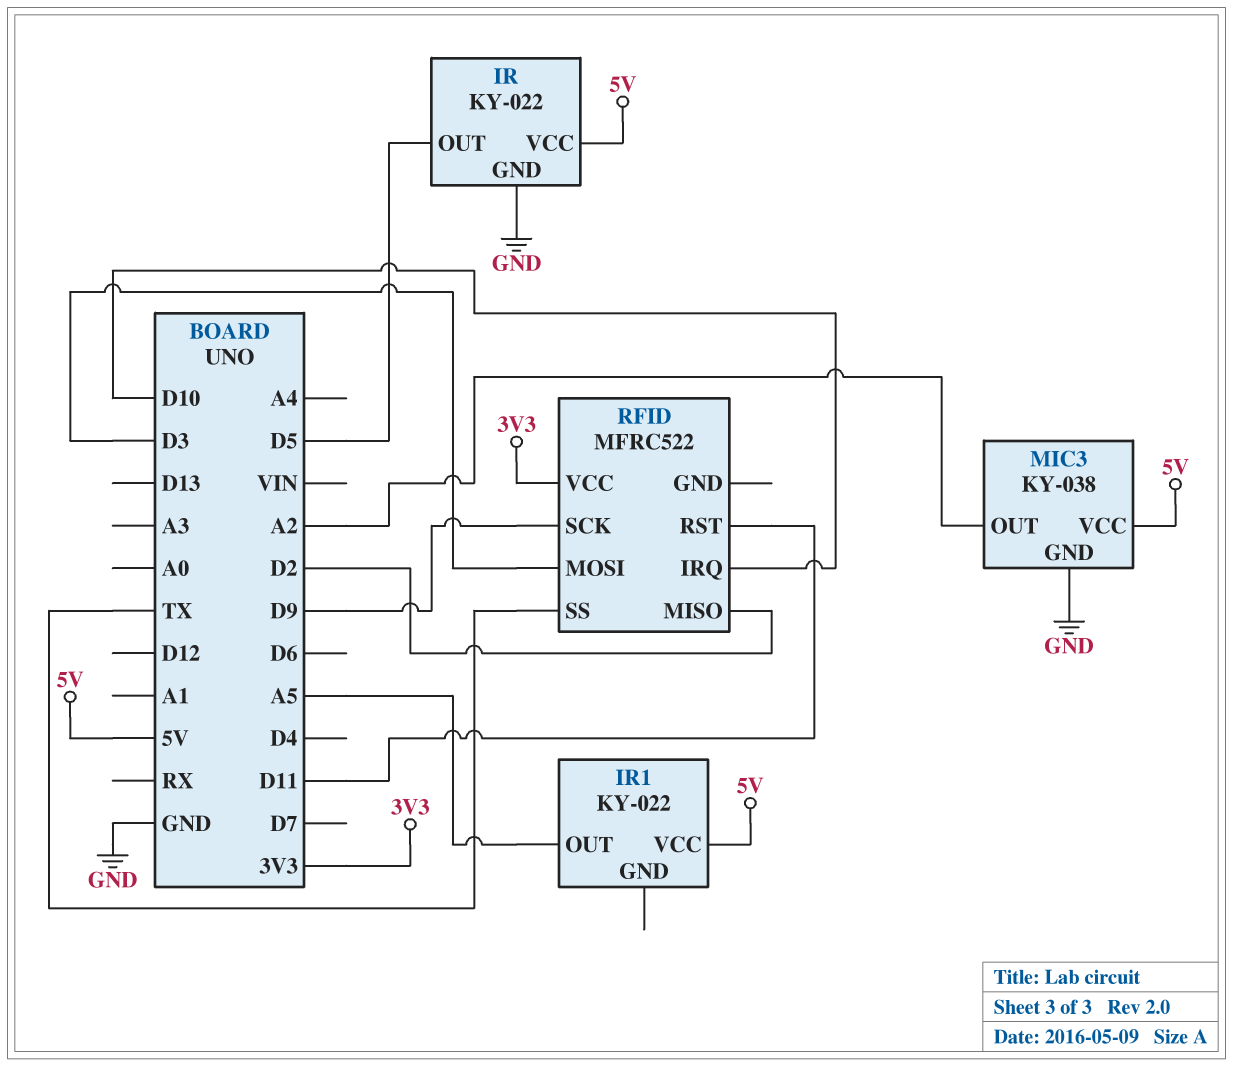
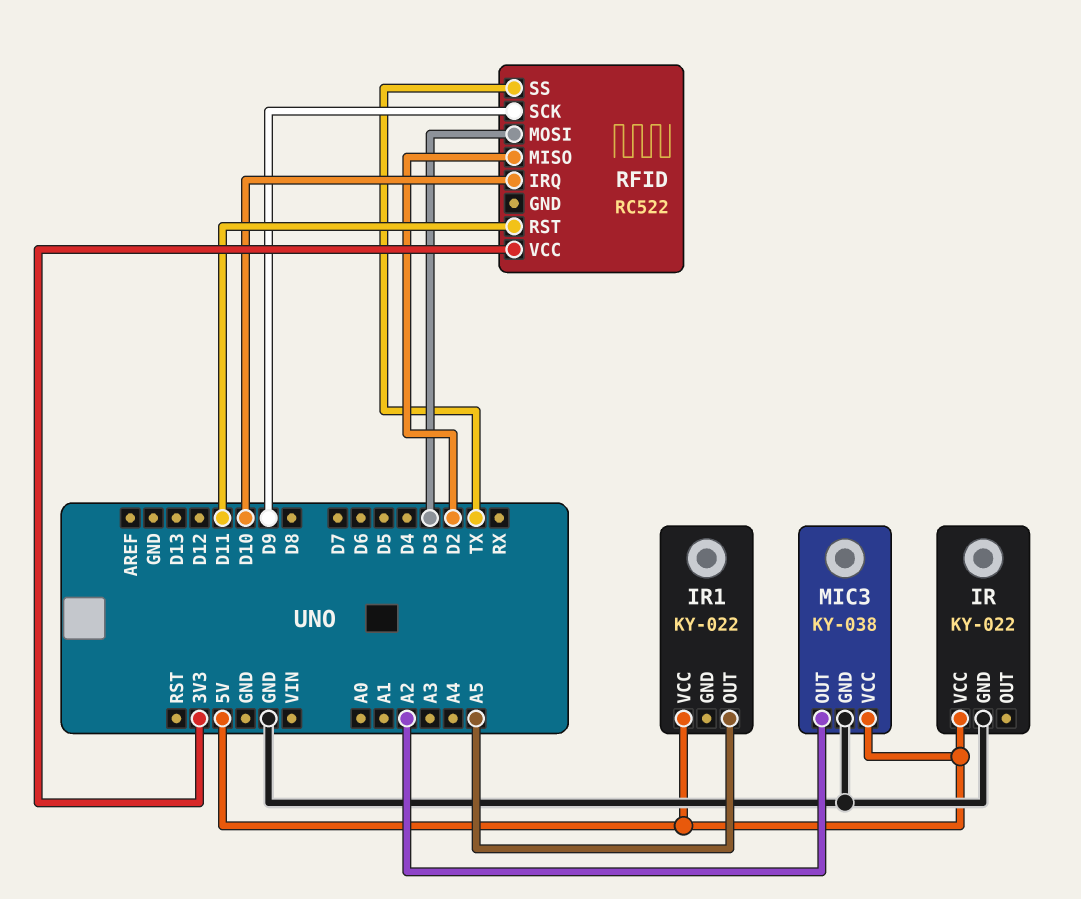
IR pin OUT: D5 -> none
RFID: MFRC522 -> RC522

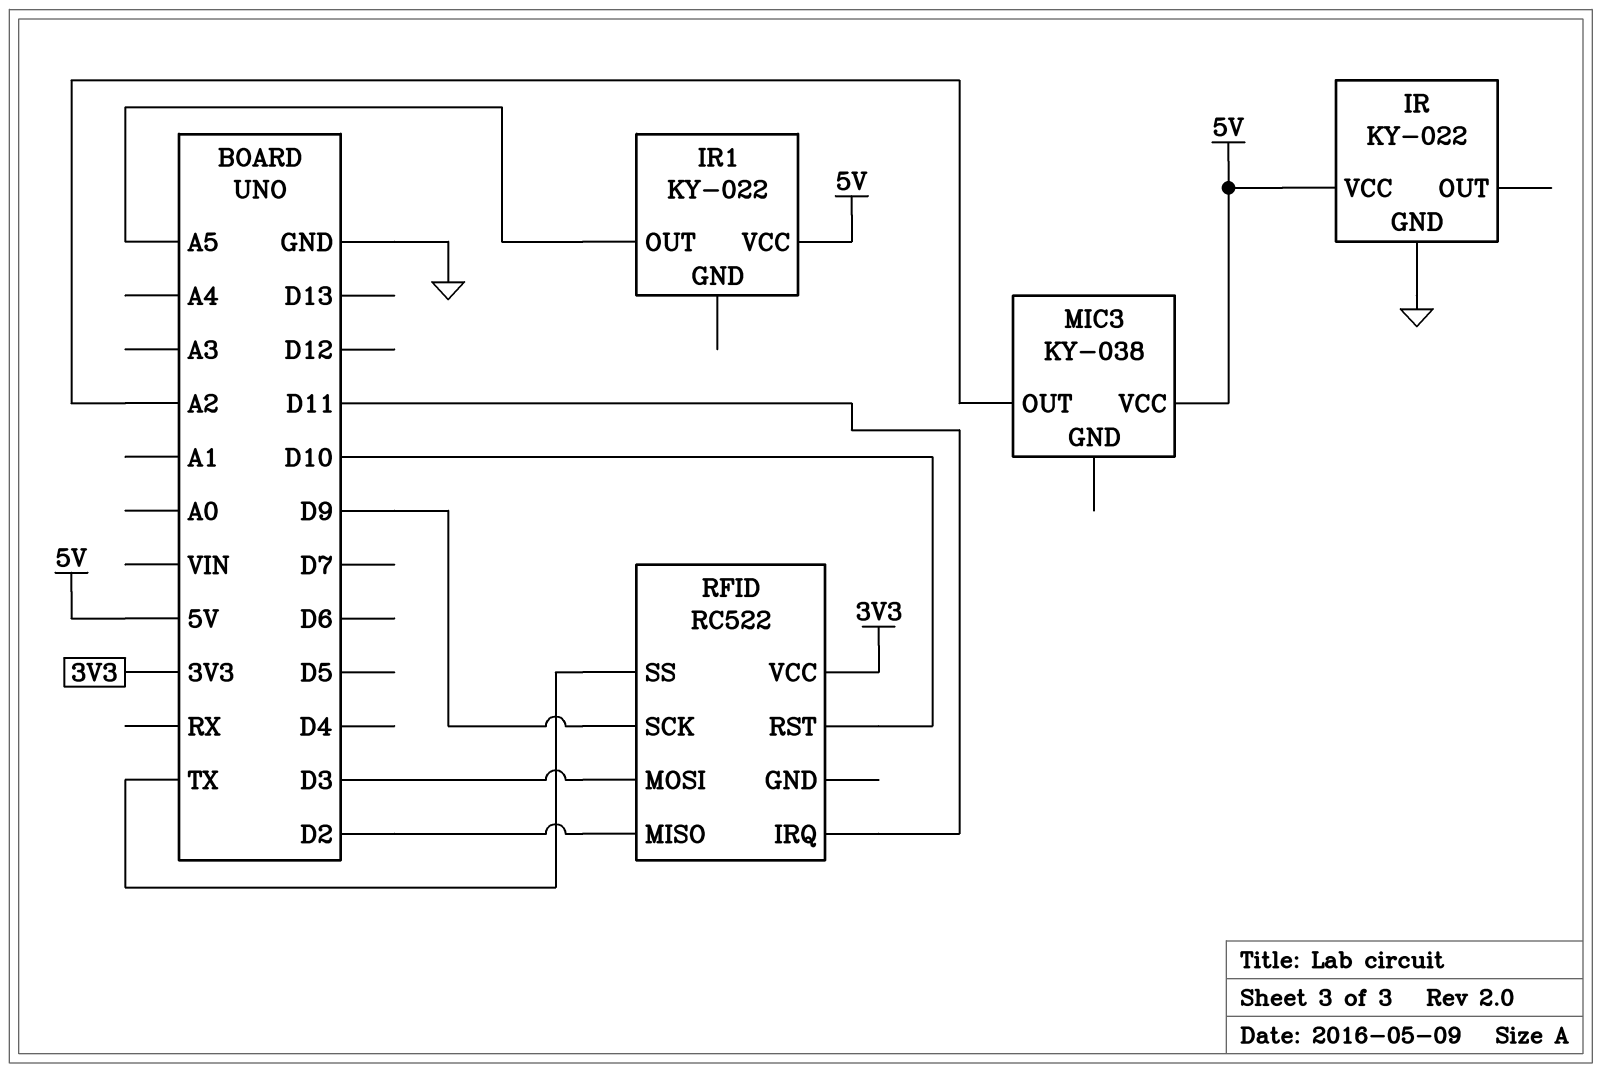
MIC3 pin GND: GND -> none
RFID pin IRQ: D10 -> D11
RFID pin RST: D11 -> D10

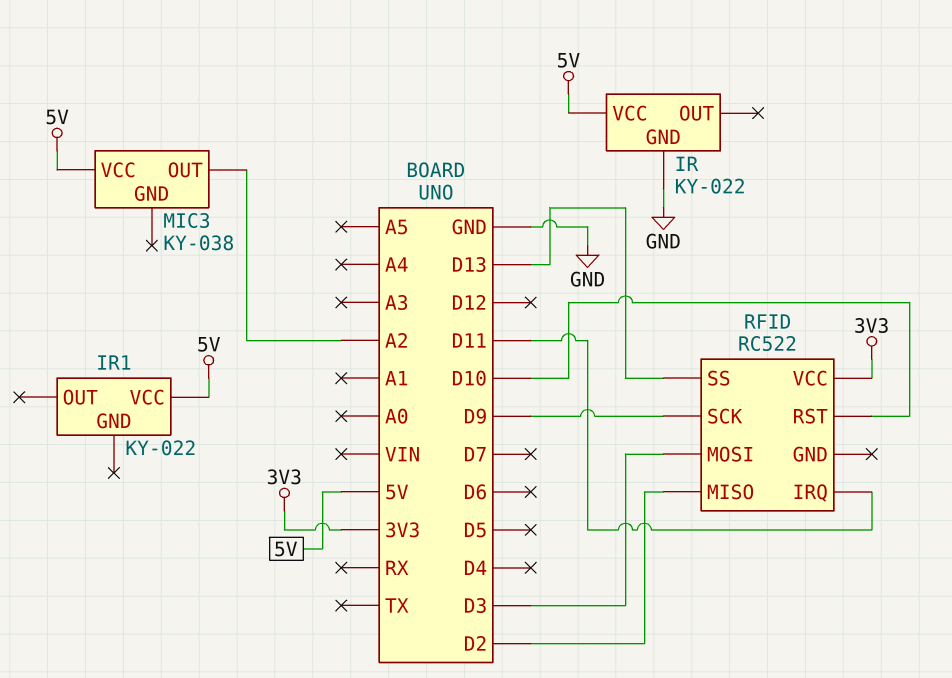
IR1 pin OUT: A5 -> none
RFID pin SS: TX -> D13

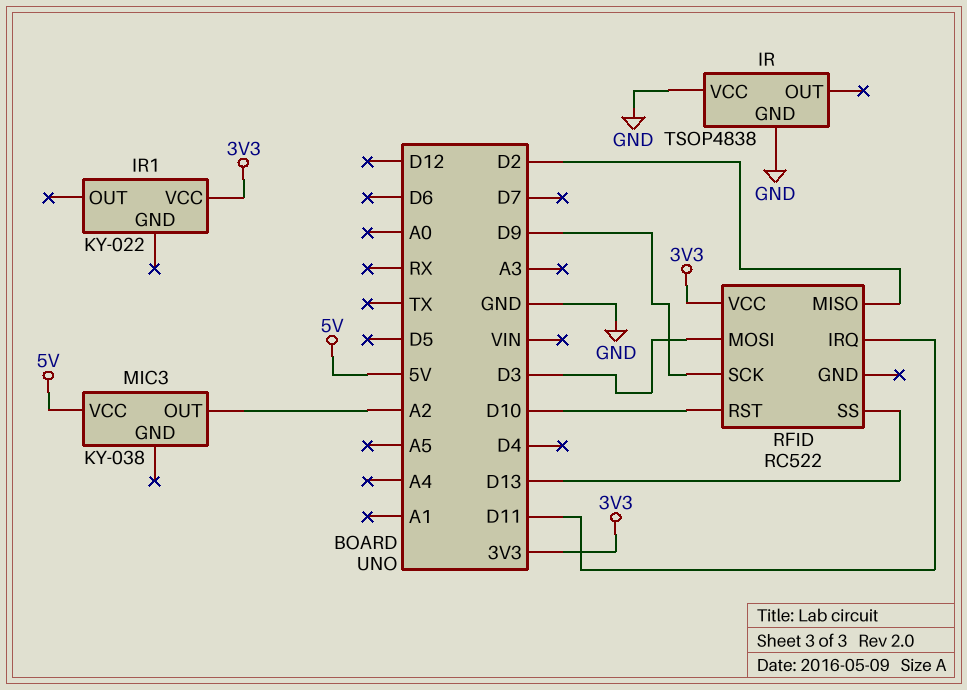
IR: KY-022 -> TSOP4838
IR pin VCC: 5V -> GND
IR1 pin VCC: 5V -> 3V3

